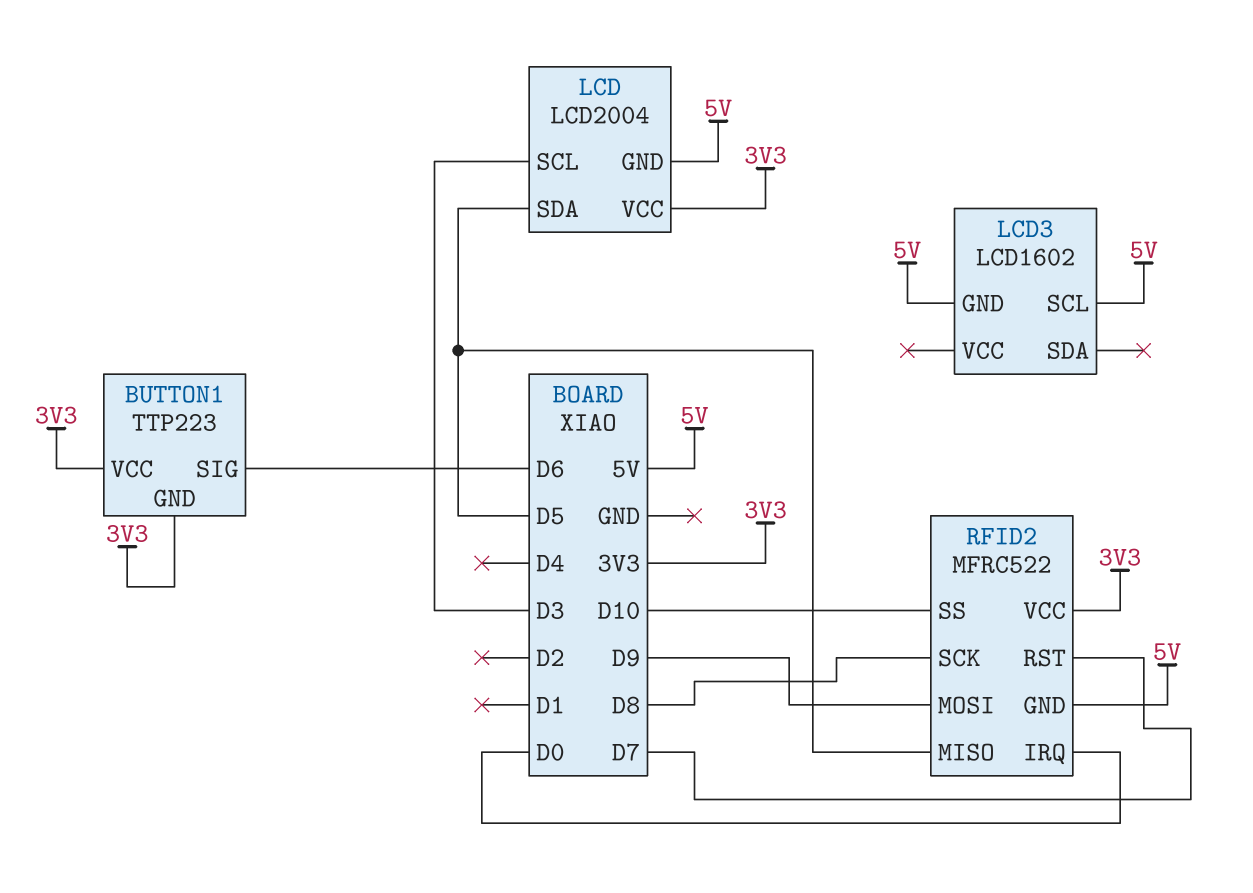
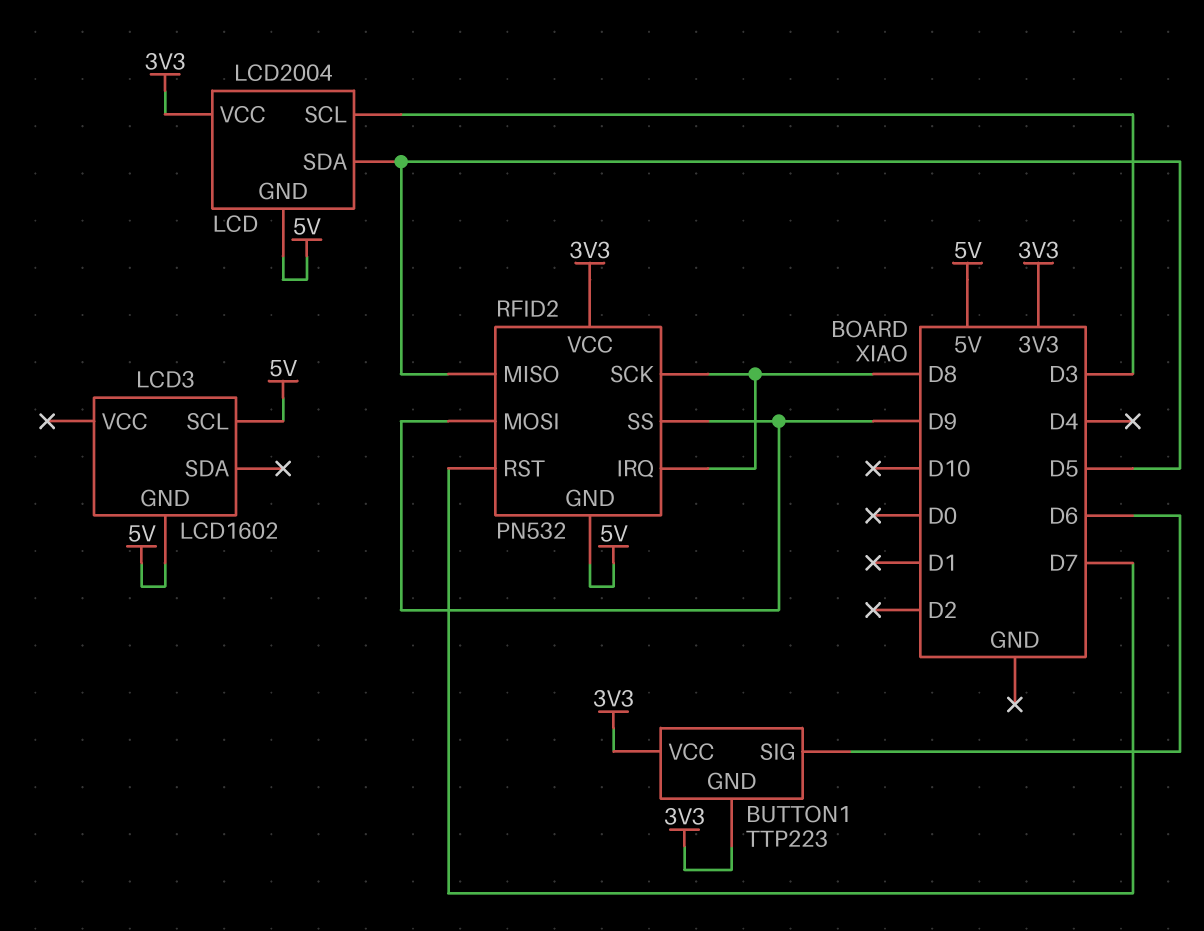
RFID2: MFRC522 -> PN532
RFID2 pin IRQ: D0 -> D8
RFID2 pin SS: D10 -> D9

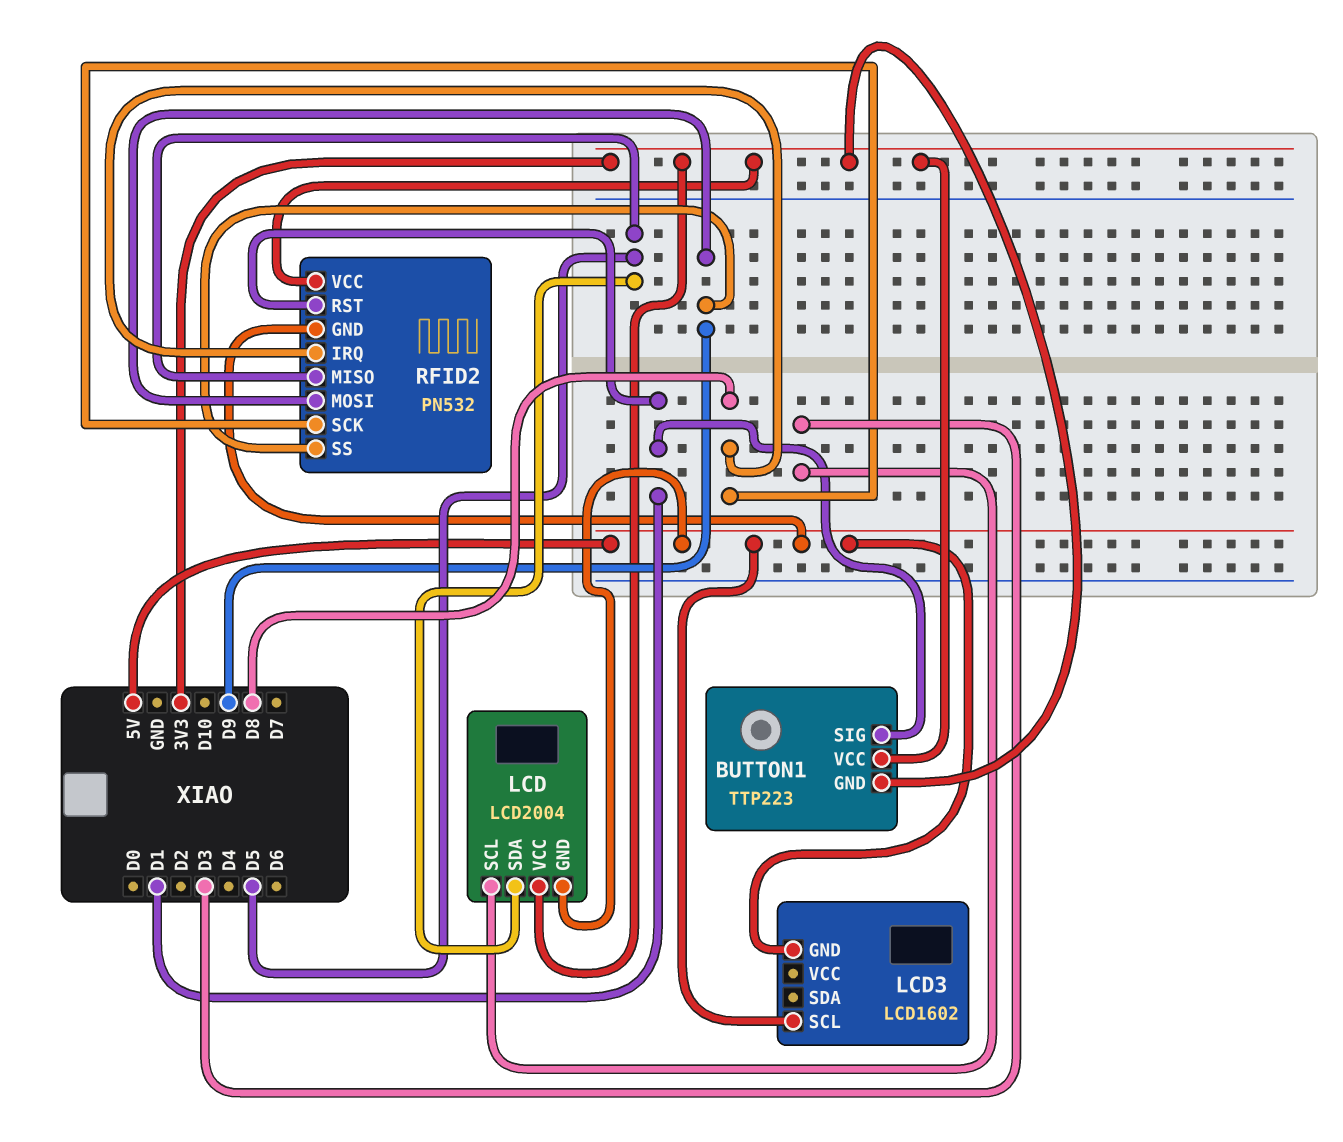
BUTTON1 pin SIG: D6 -> D1
RFID2 pin RST: D7 -> D1

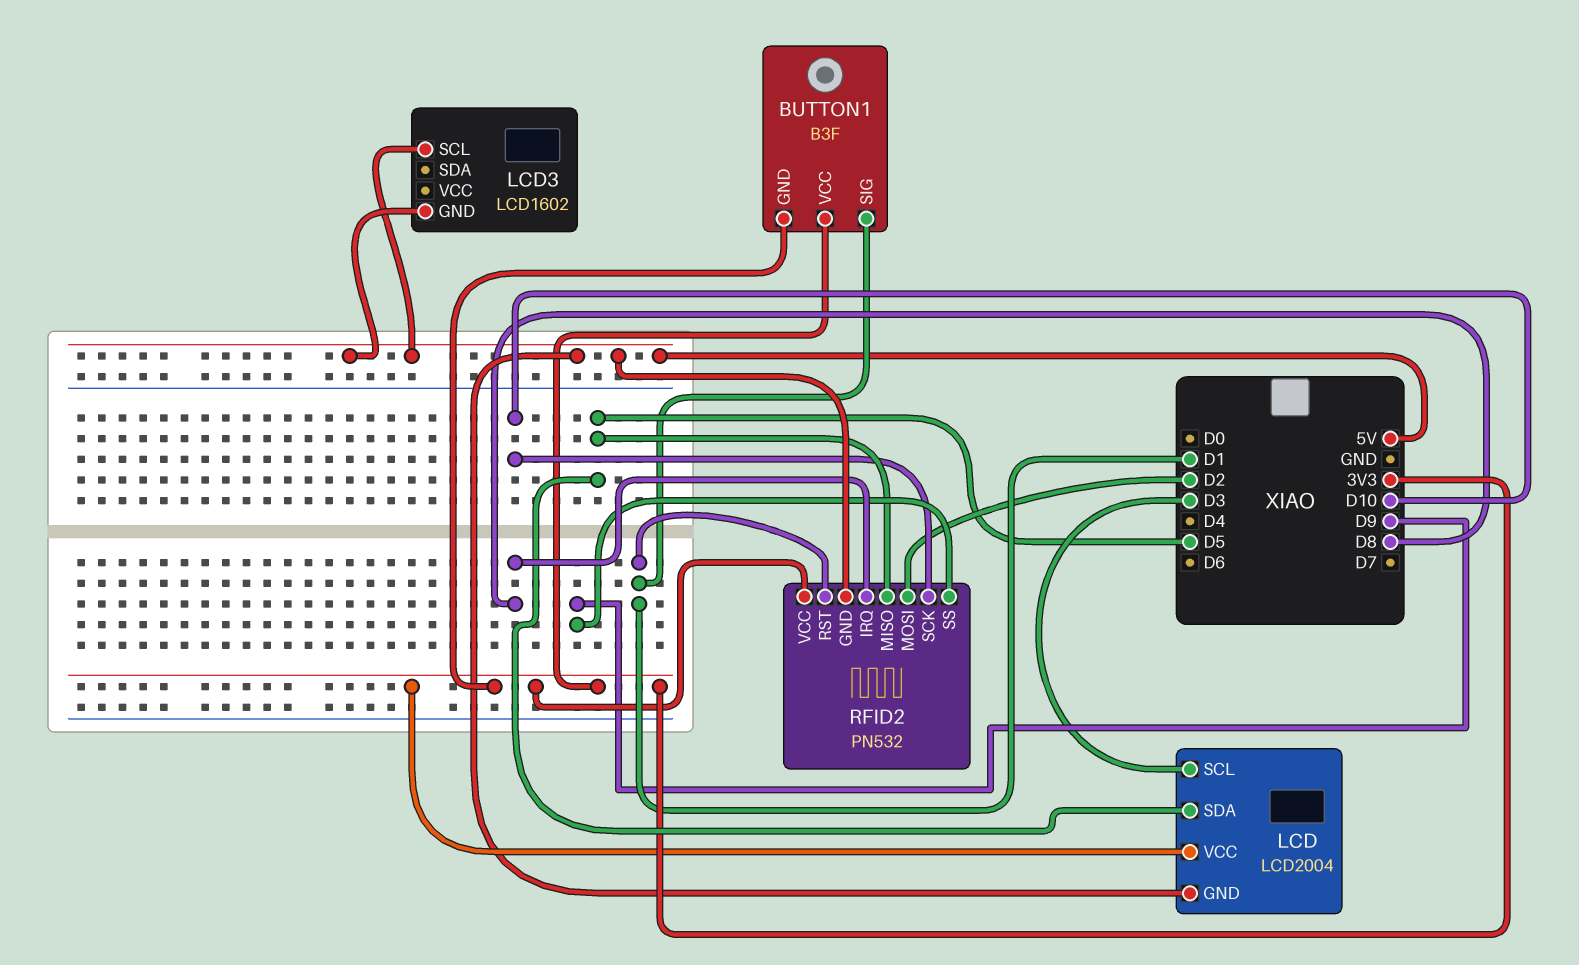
BUTTON1: TTP223 -> B3F
RFID2 pin MOSI: D9 -> D2
RFID2 pin SCK: D8 -> D10

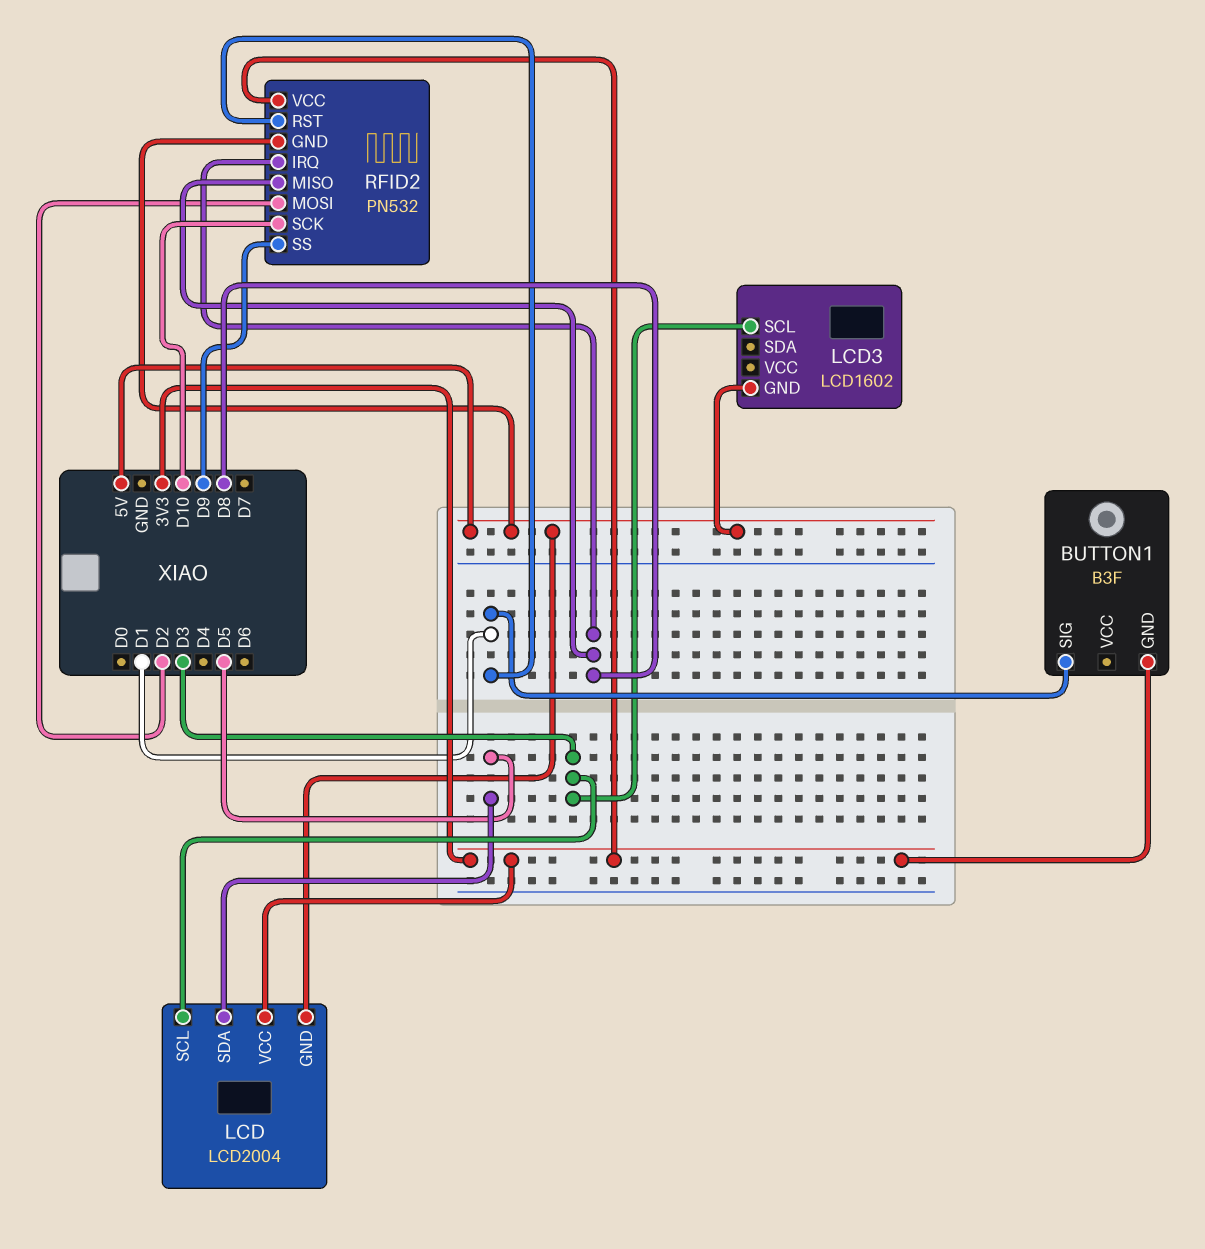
BUTTON1 pin VCC: 3V3 -> none
LCD3 pin SCL: 5V -> D3
RFID2 pin MISO: D5 -> D8

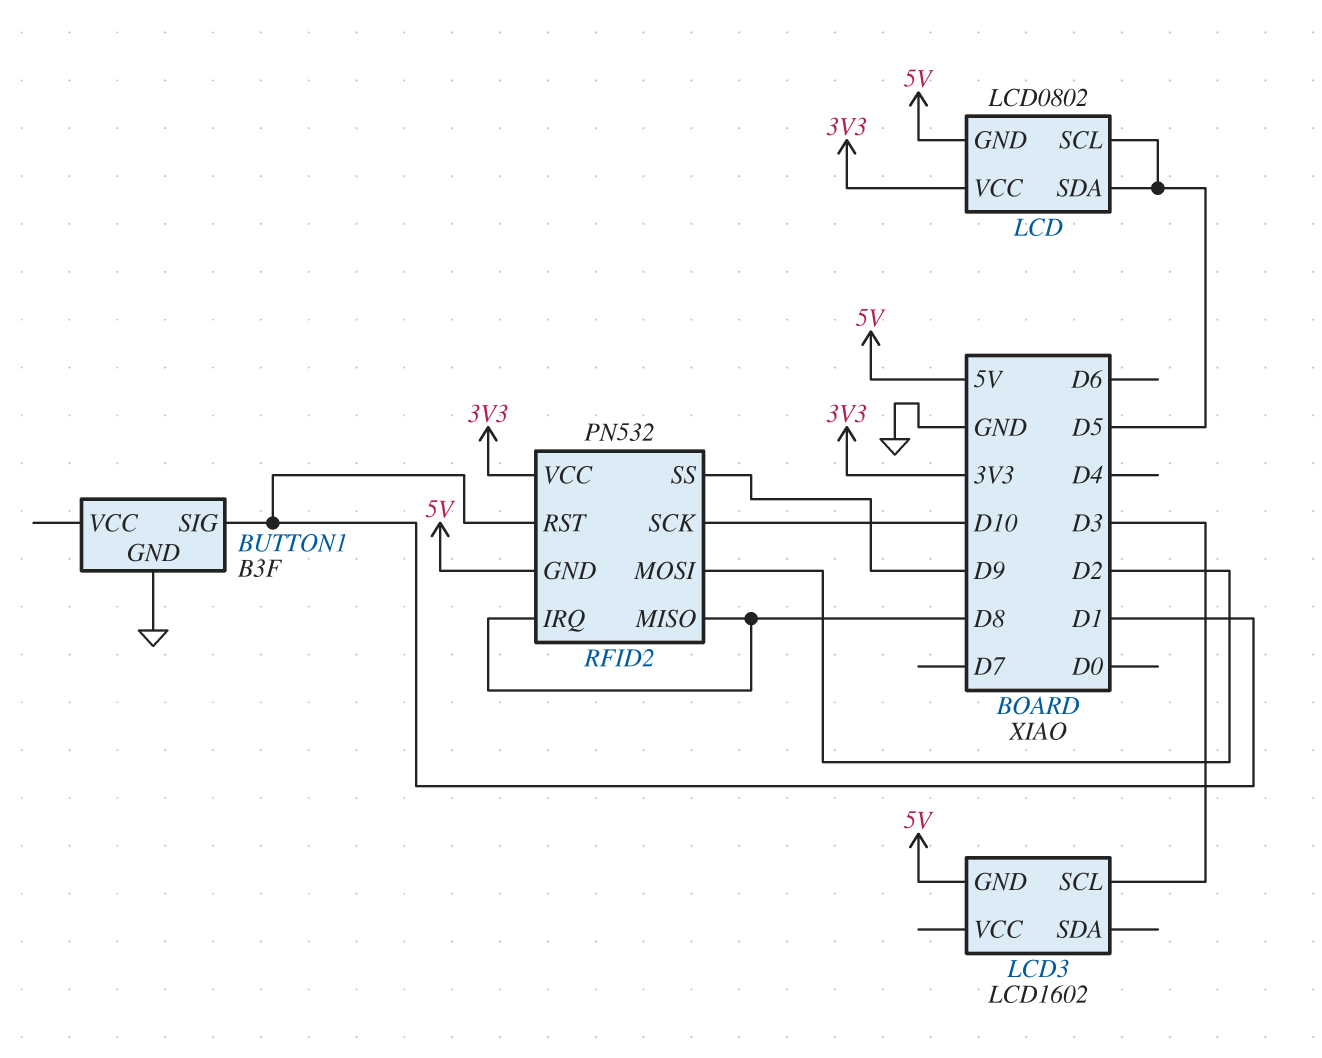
BUTTON1 pin GND: 3V3 -> GND
LCD: LCD2004 -> LCD0802
LCD pin SCL: D3 -> D5

